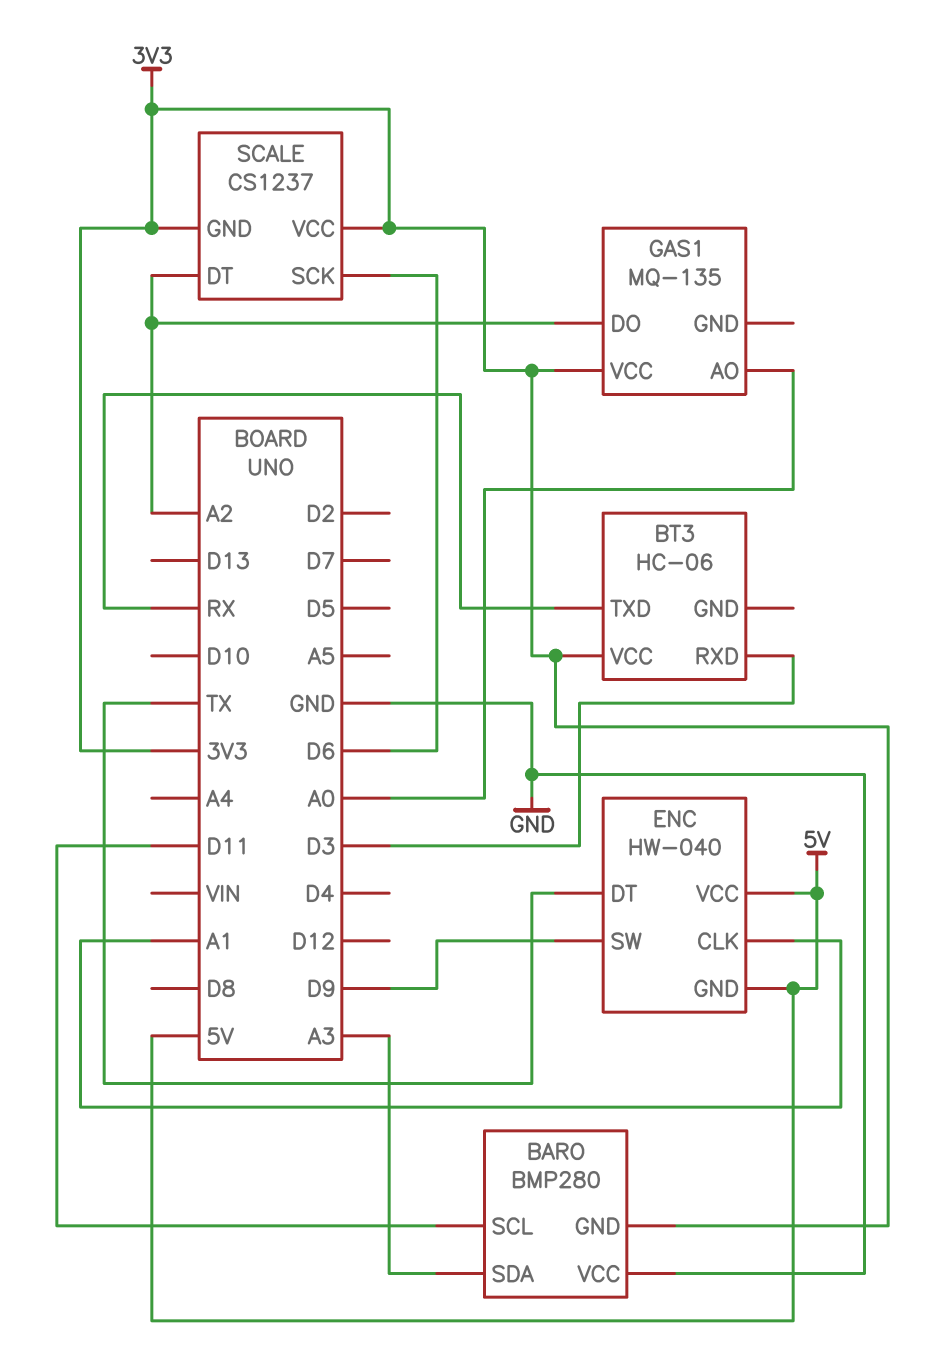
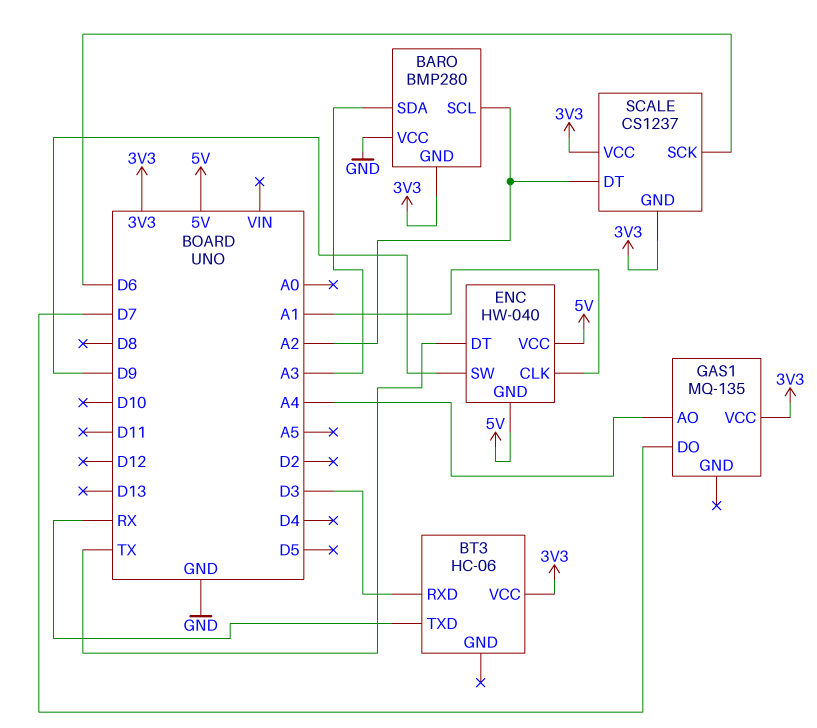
BARO pin SCL: D11 -> A2
GAS1 pin AO: A0 -> A4
GAS1 pin DO: A2 -> D7

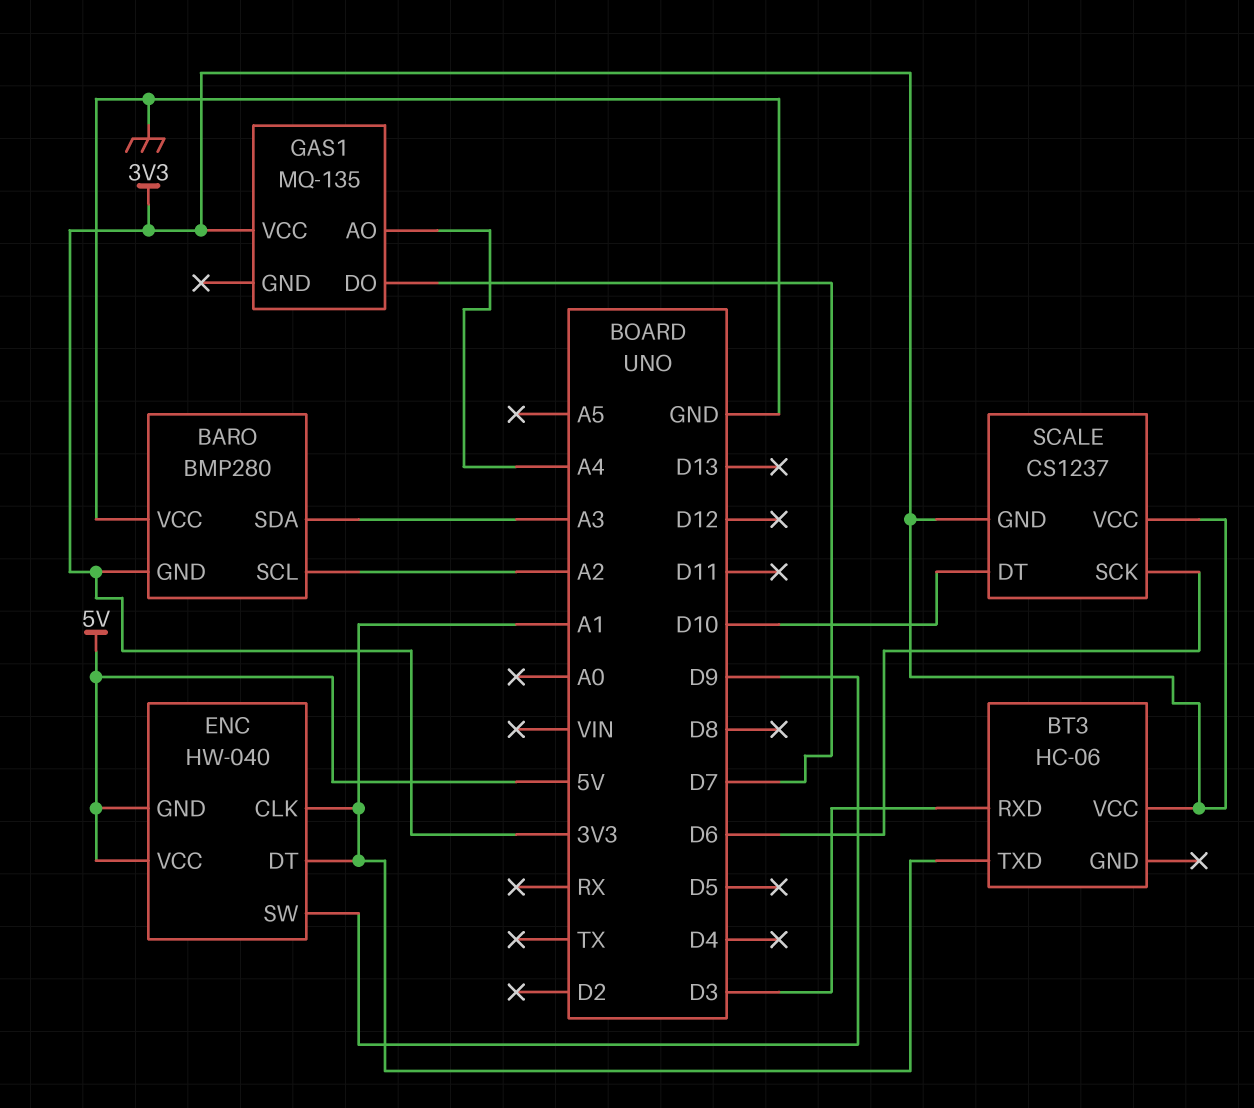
BT3 pin TXD: RX -> A1
ENC pin DT: TX -> A1
SCALE pin DT: A2 -> D10

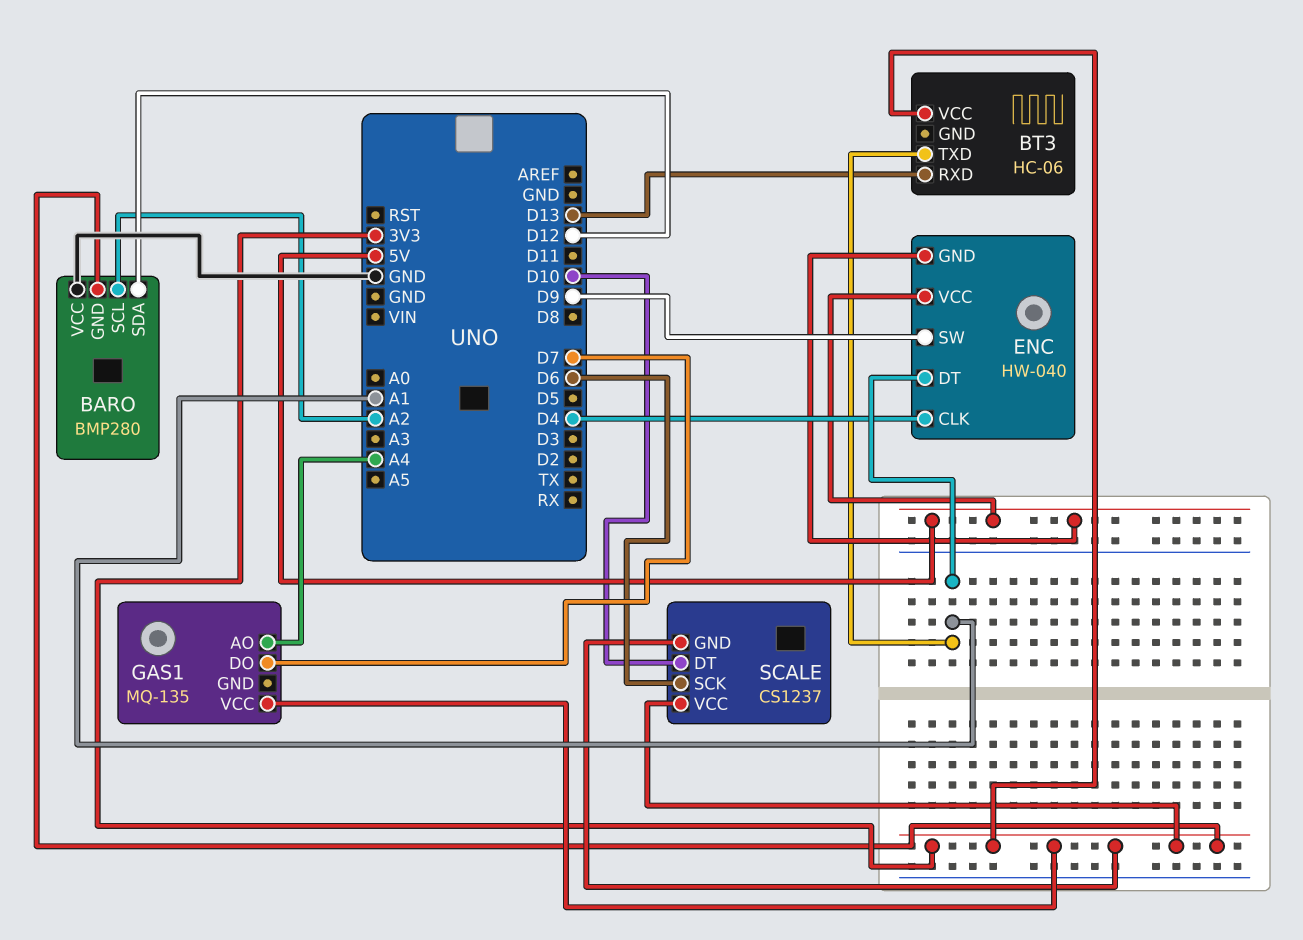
BARO pin SDA: A3 -> D12
BT3 pin RXD: D3 -> D13
ENC pin CLK: A1 -> D4

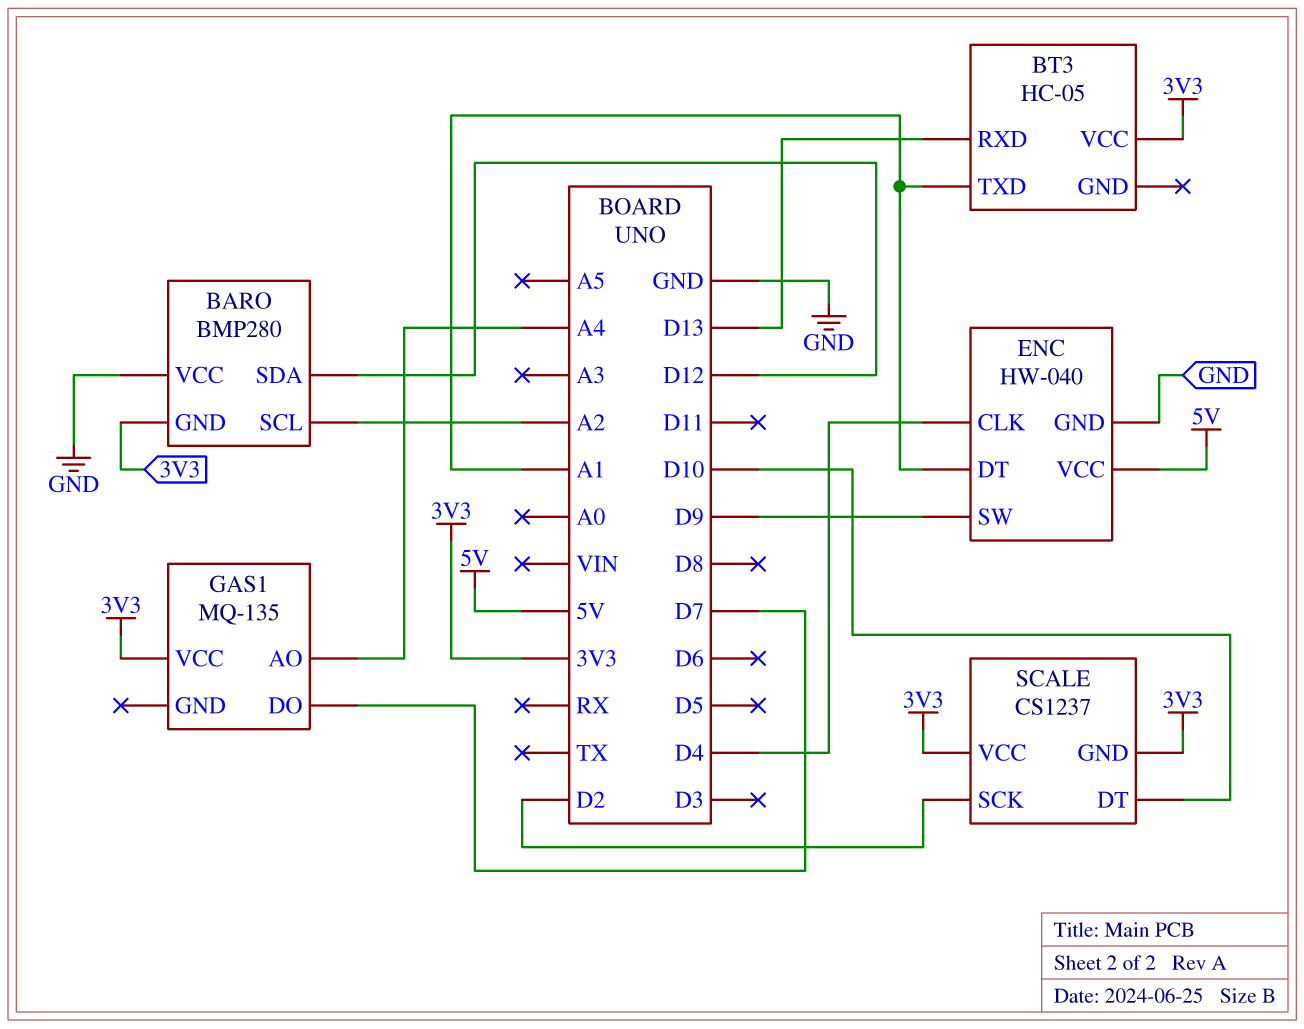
BT3: HC-06 -> HC-05
ENC pin GND: 5V -> GND
SCALE pin SCK: D6 -> D2

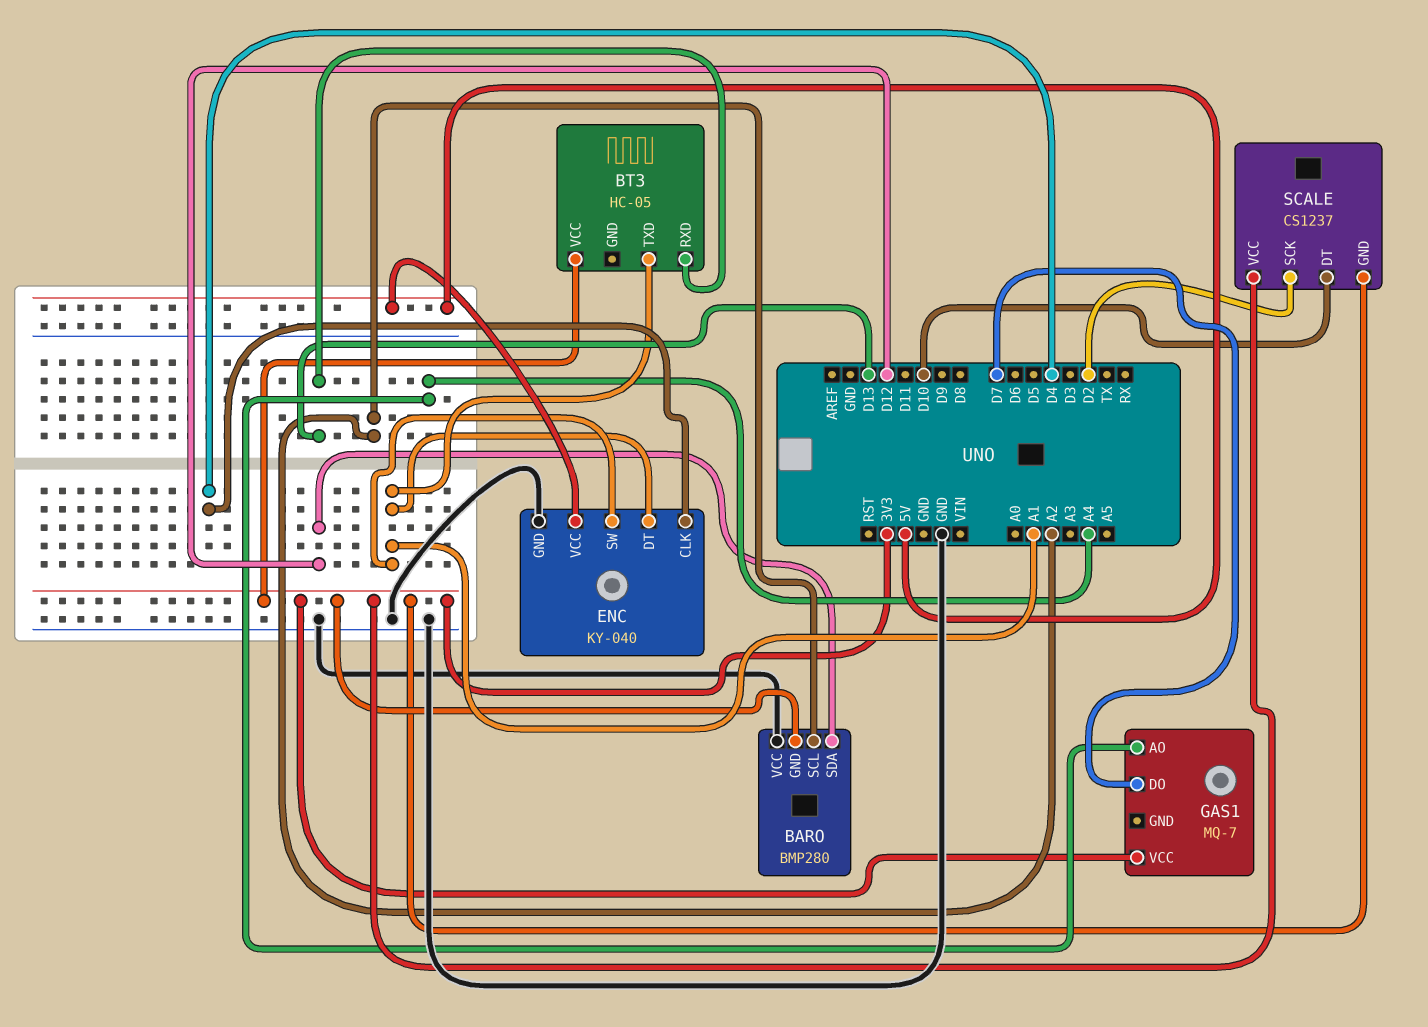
ENC: HW-040 -> KY-040
ENC pin SW: D9 -> A1
GAS1: MQ-135 -> MQ-7

